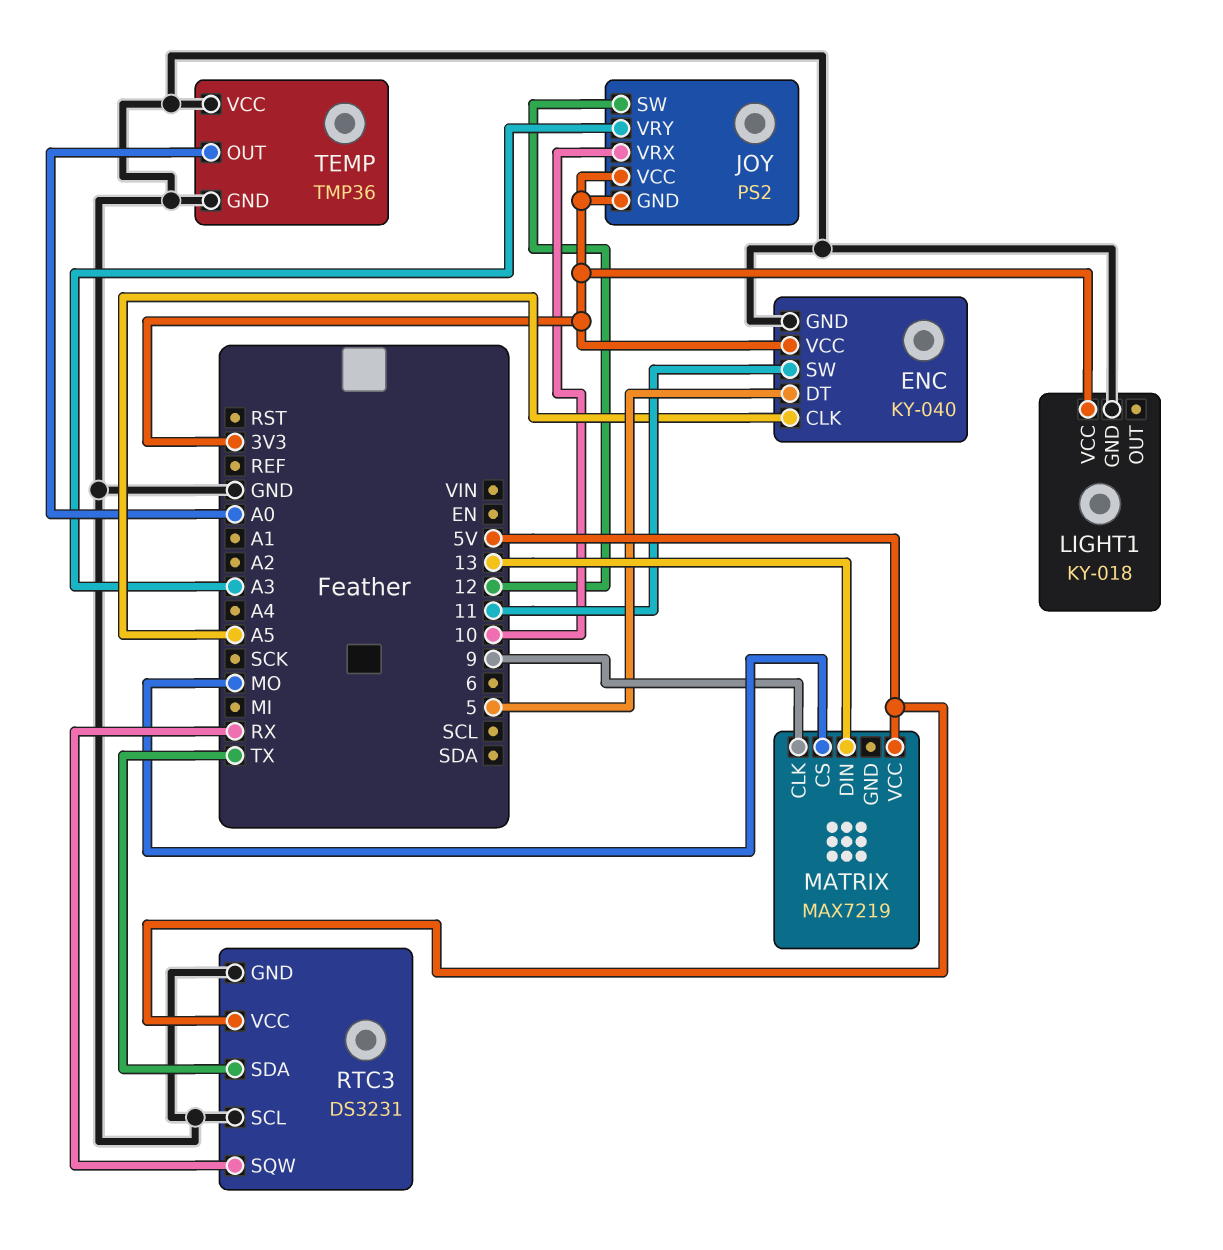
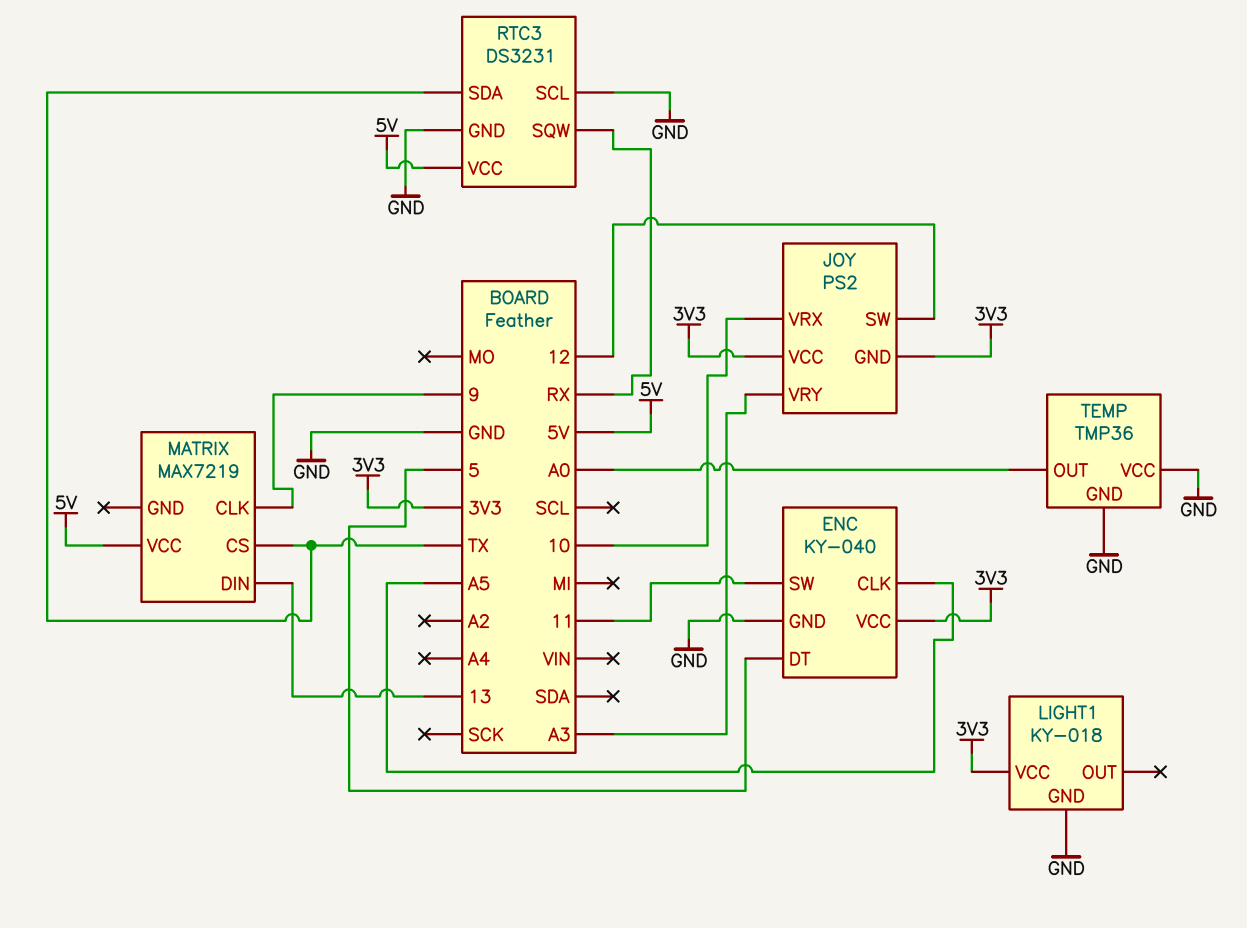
MATRIX pin CS: MO -> TX

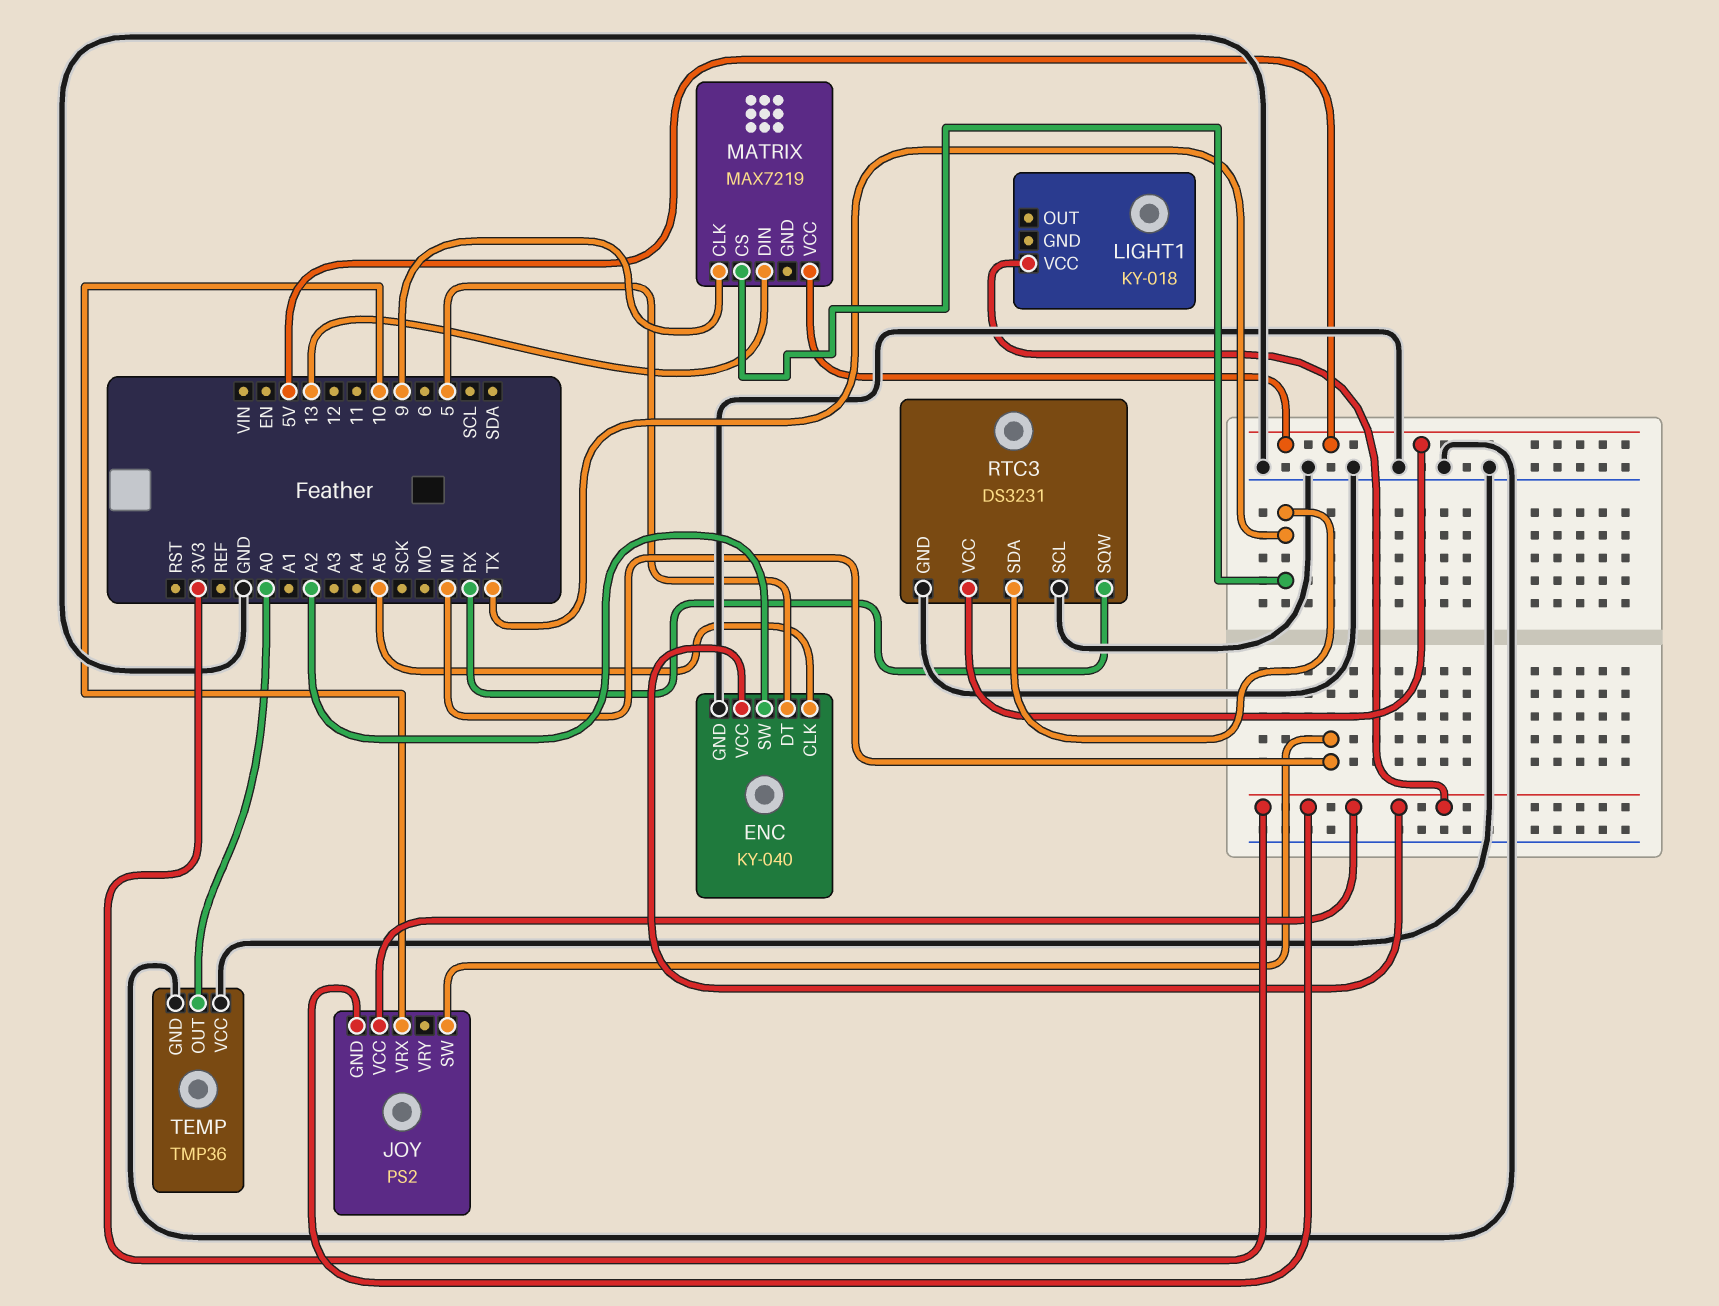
ENC pin SW: 11 -> A2
JOY pin SW: 12 -> MI
JOY pin VRY: A3 -> none
LIGHT1 pin GND: GND -> none

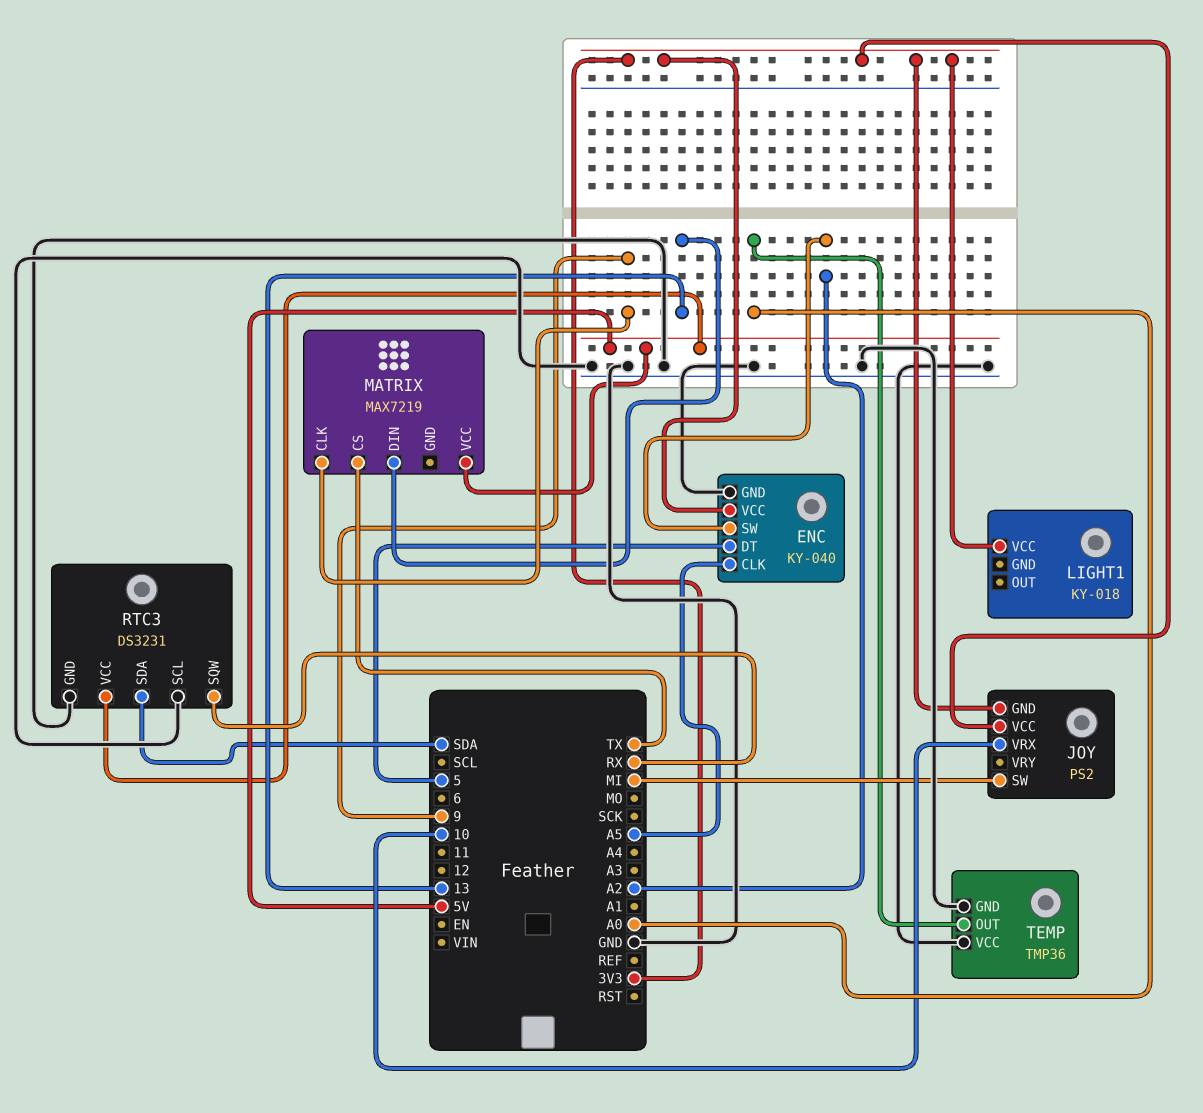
RTC3 pin SDA: TX -> SDA

